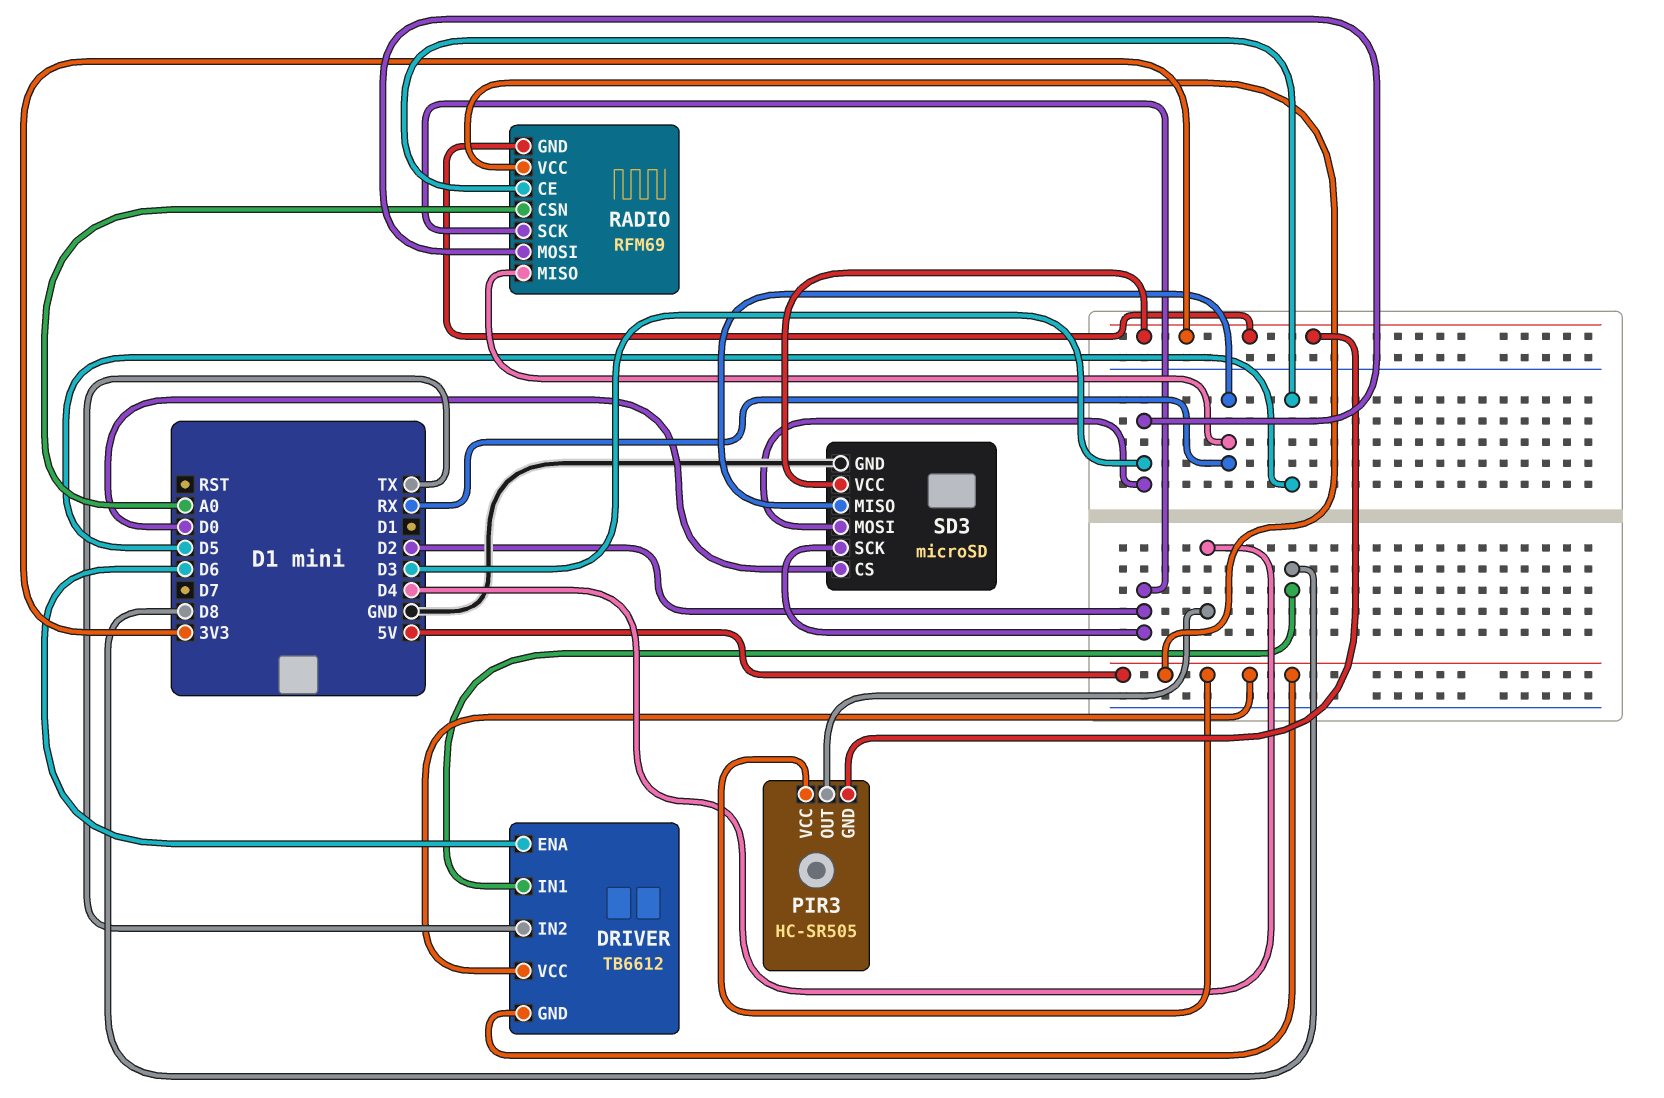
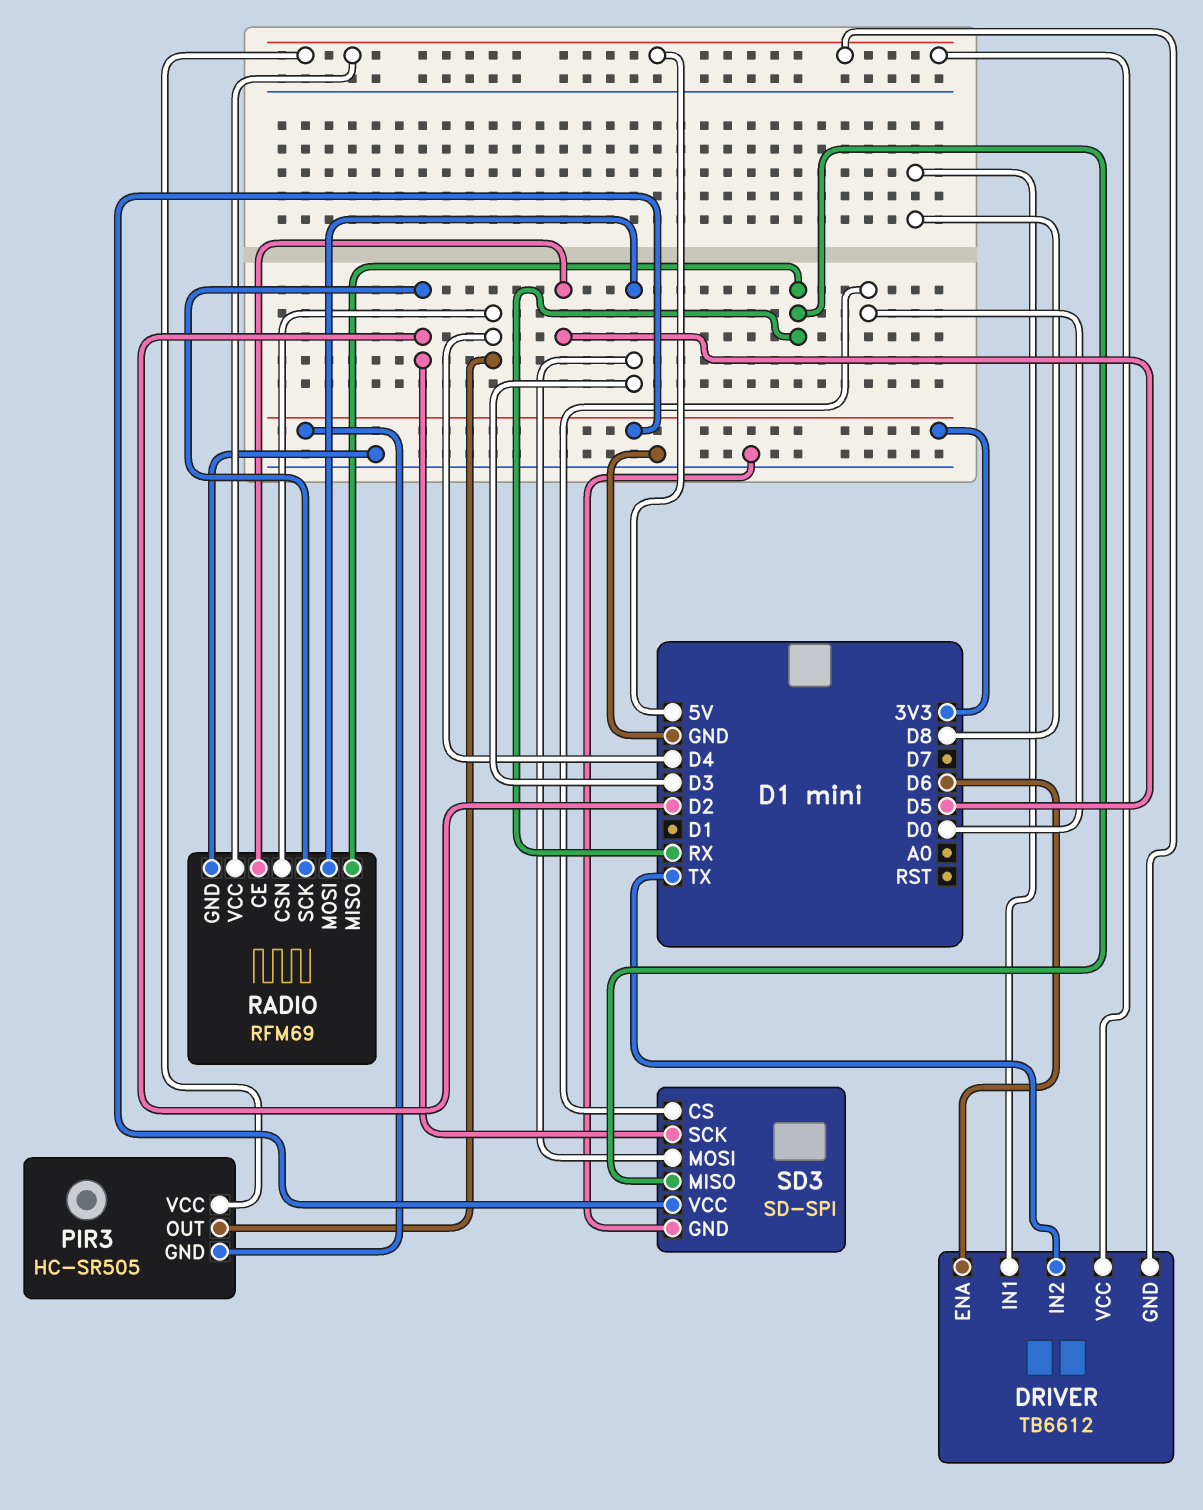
RADIO pin CSN: A0 -> D4
RADIO pin GND: 3V3 -> GND
SD3: microSD -> SD-SPI

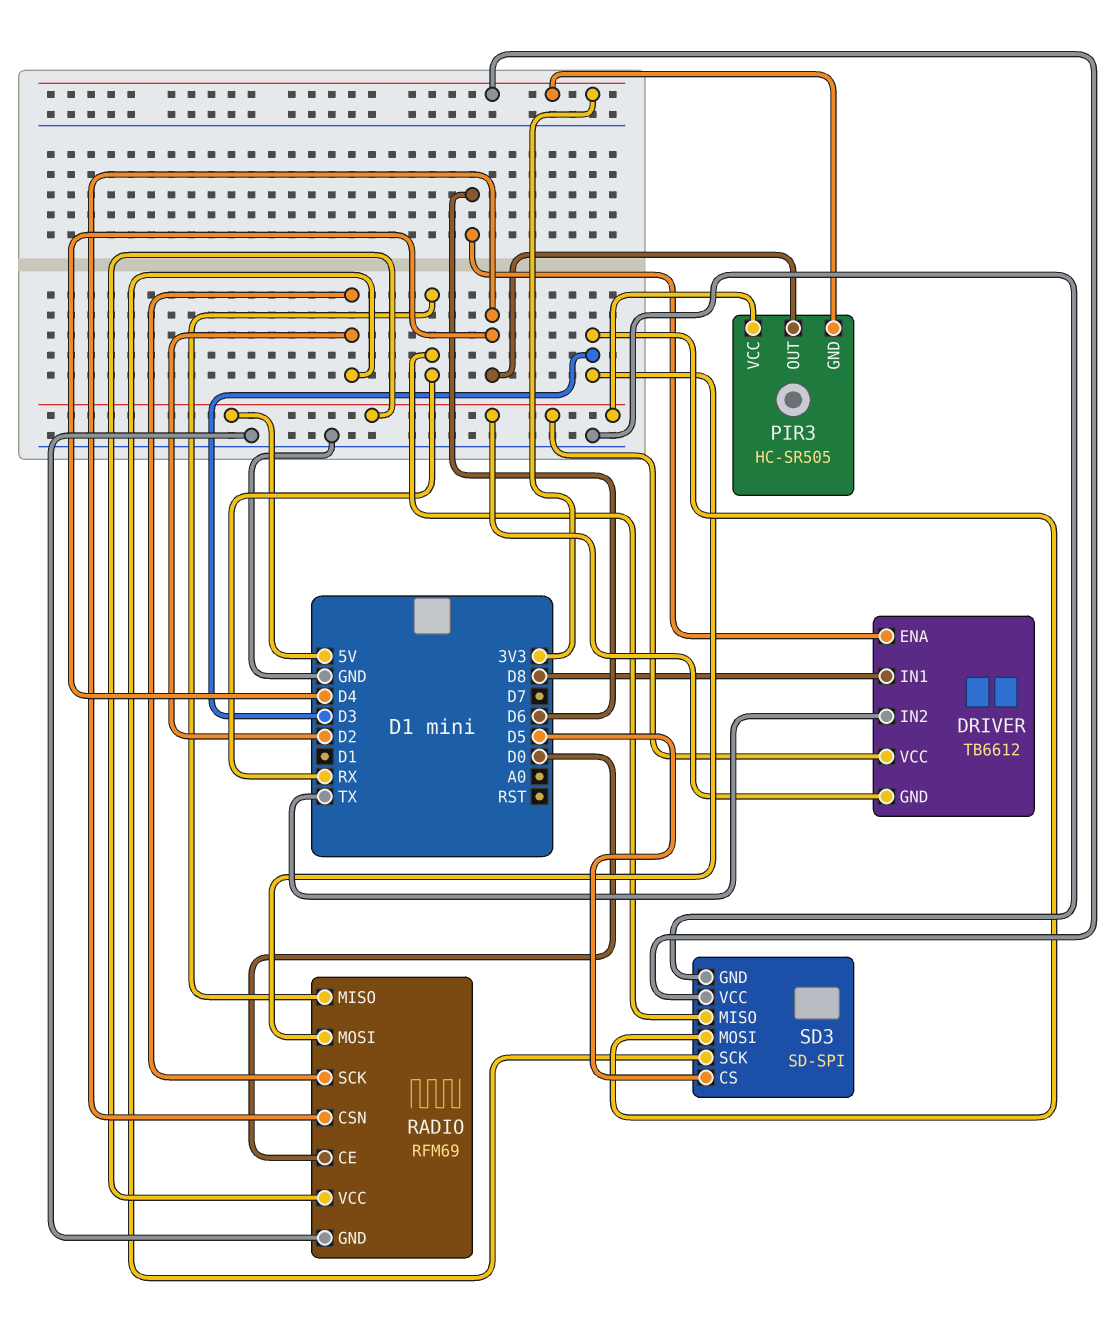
RADIO pin CE: D5 -> D0
SD3 pin CS: D0 -> D5

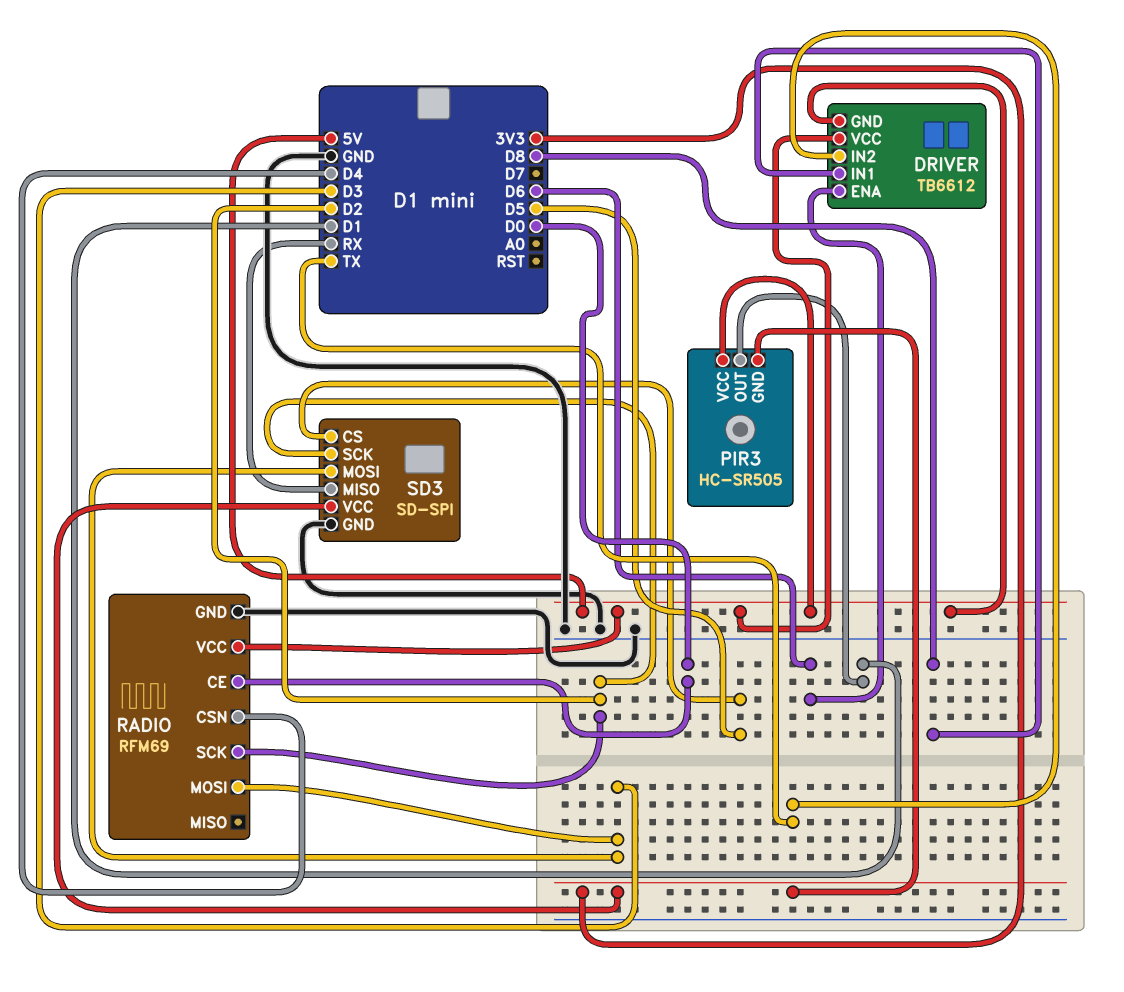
PIR3 pin OUT: D4 -> D1
RADIO pin MISO: RX -> none

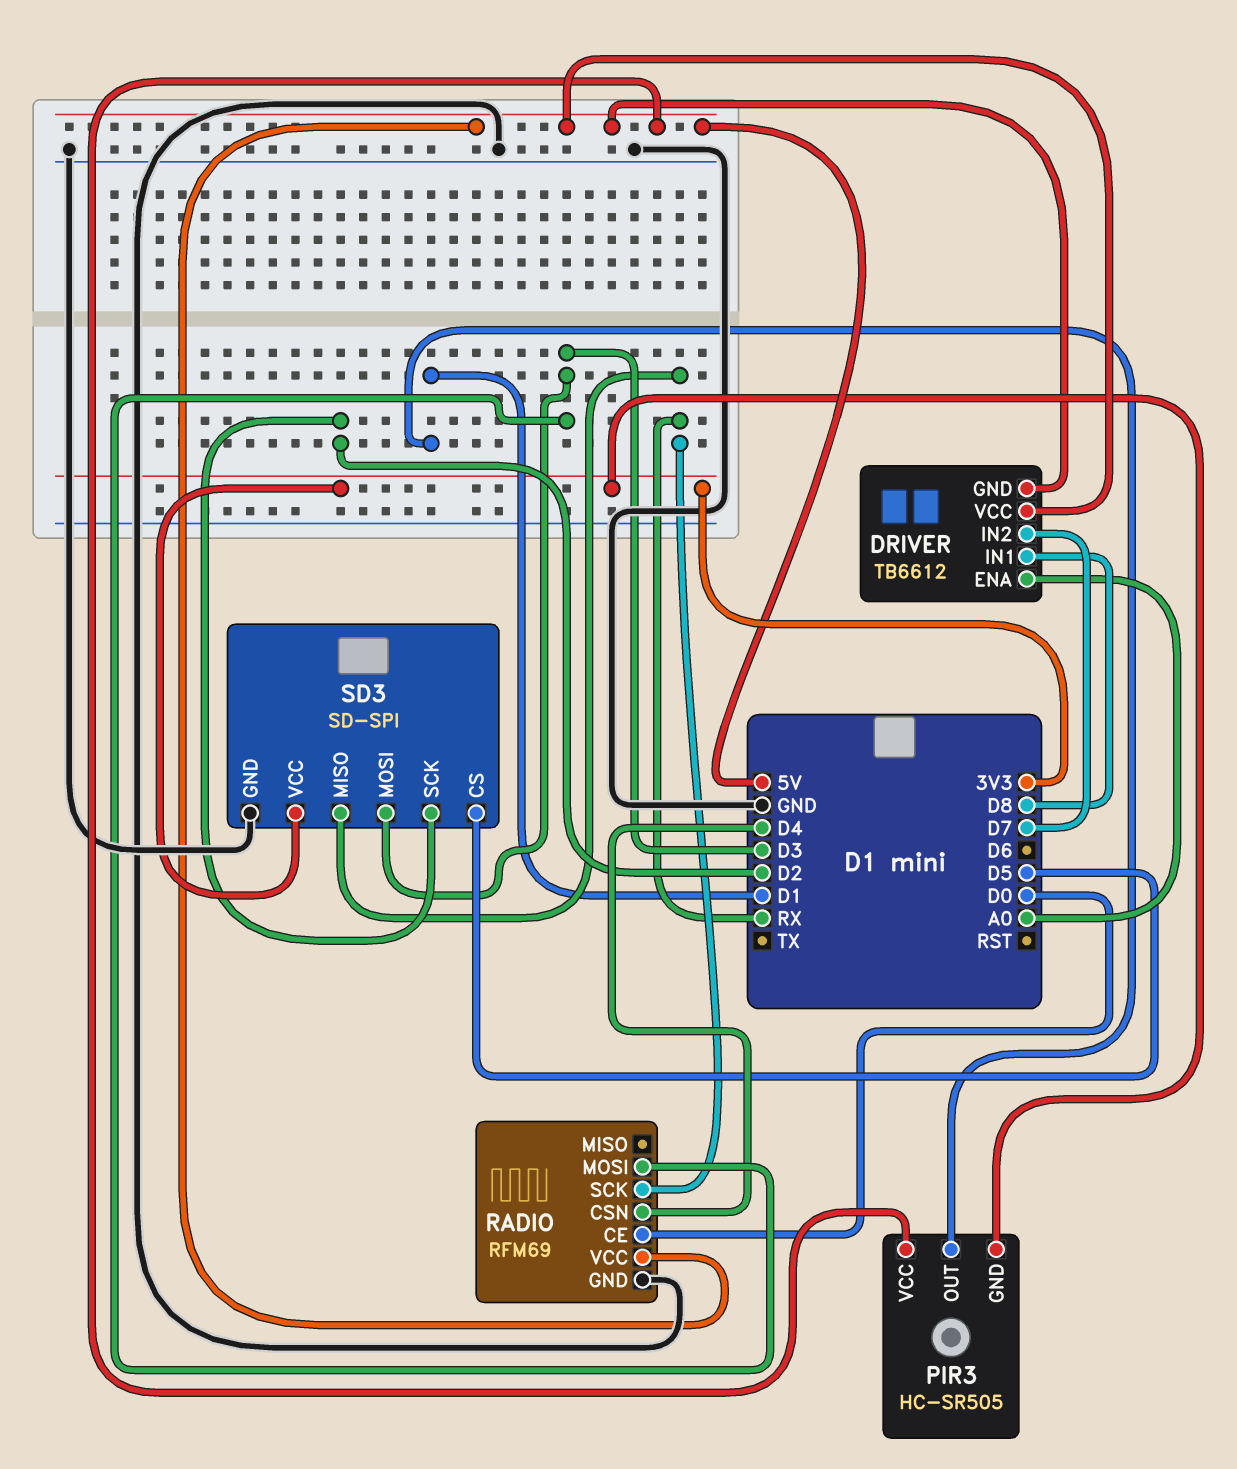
DRIVER pin ENA: D6 -> A0
DRIVER pin IN2: TX -> D7
RADIO pin SCK: D2 -> RX

